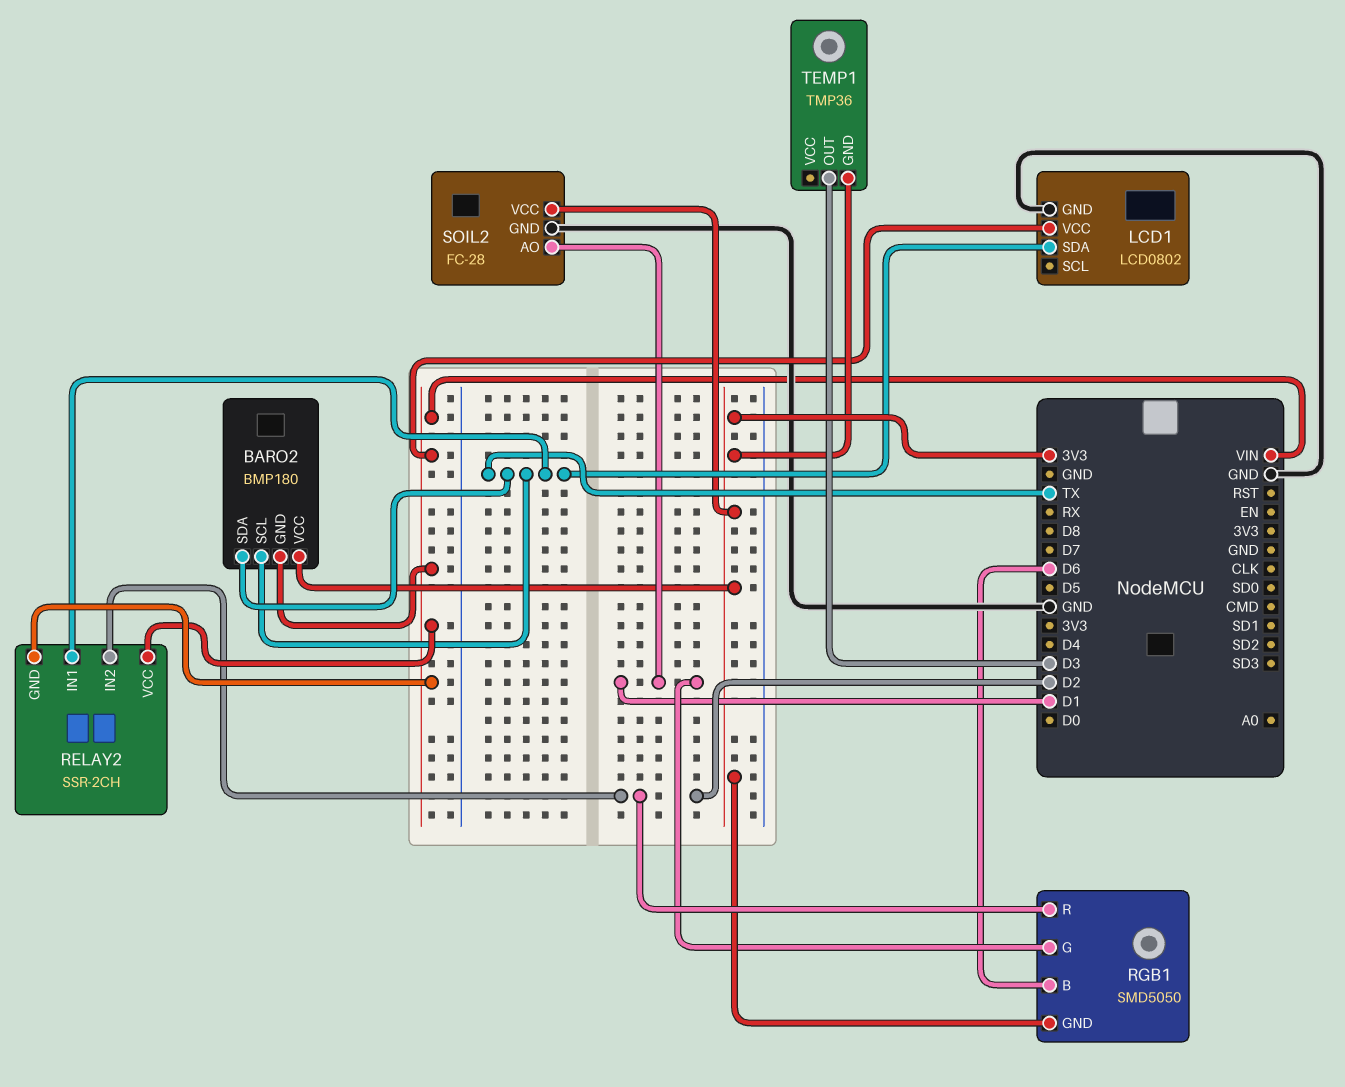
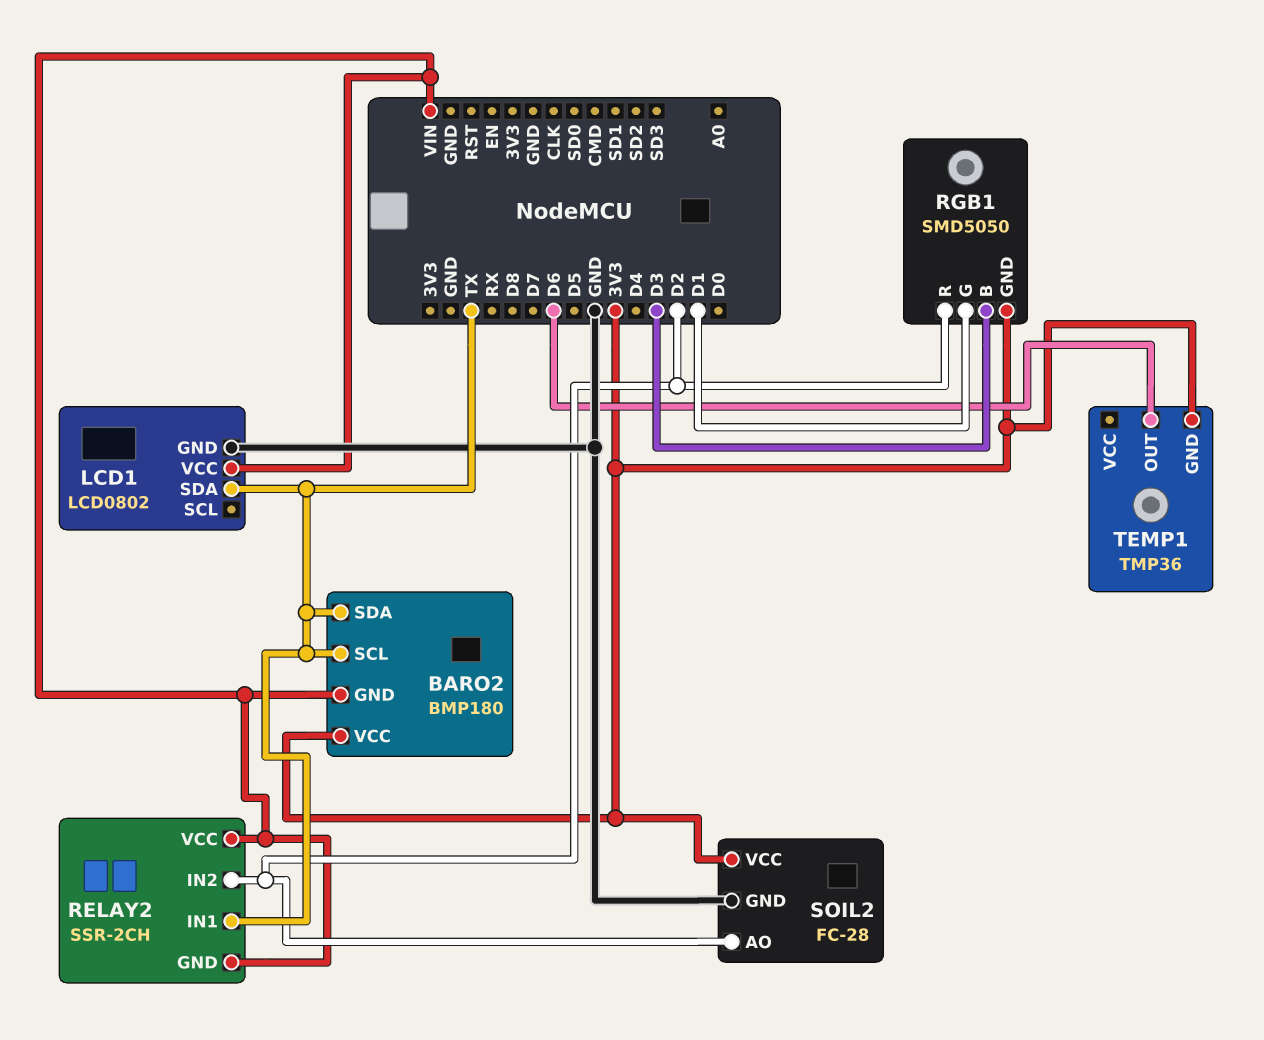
RGB1 pin B: D6 -> D3
SOIL2 pin AO: D1 -> D2
TEMP1 pin OUT: D3 -> D6

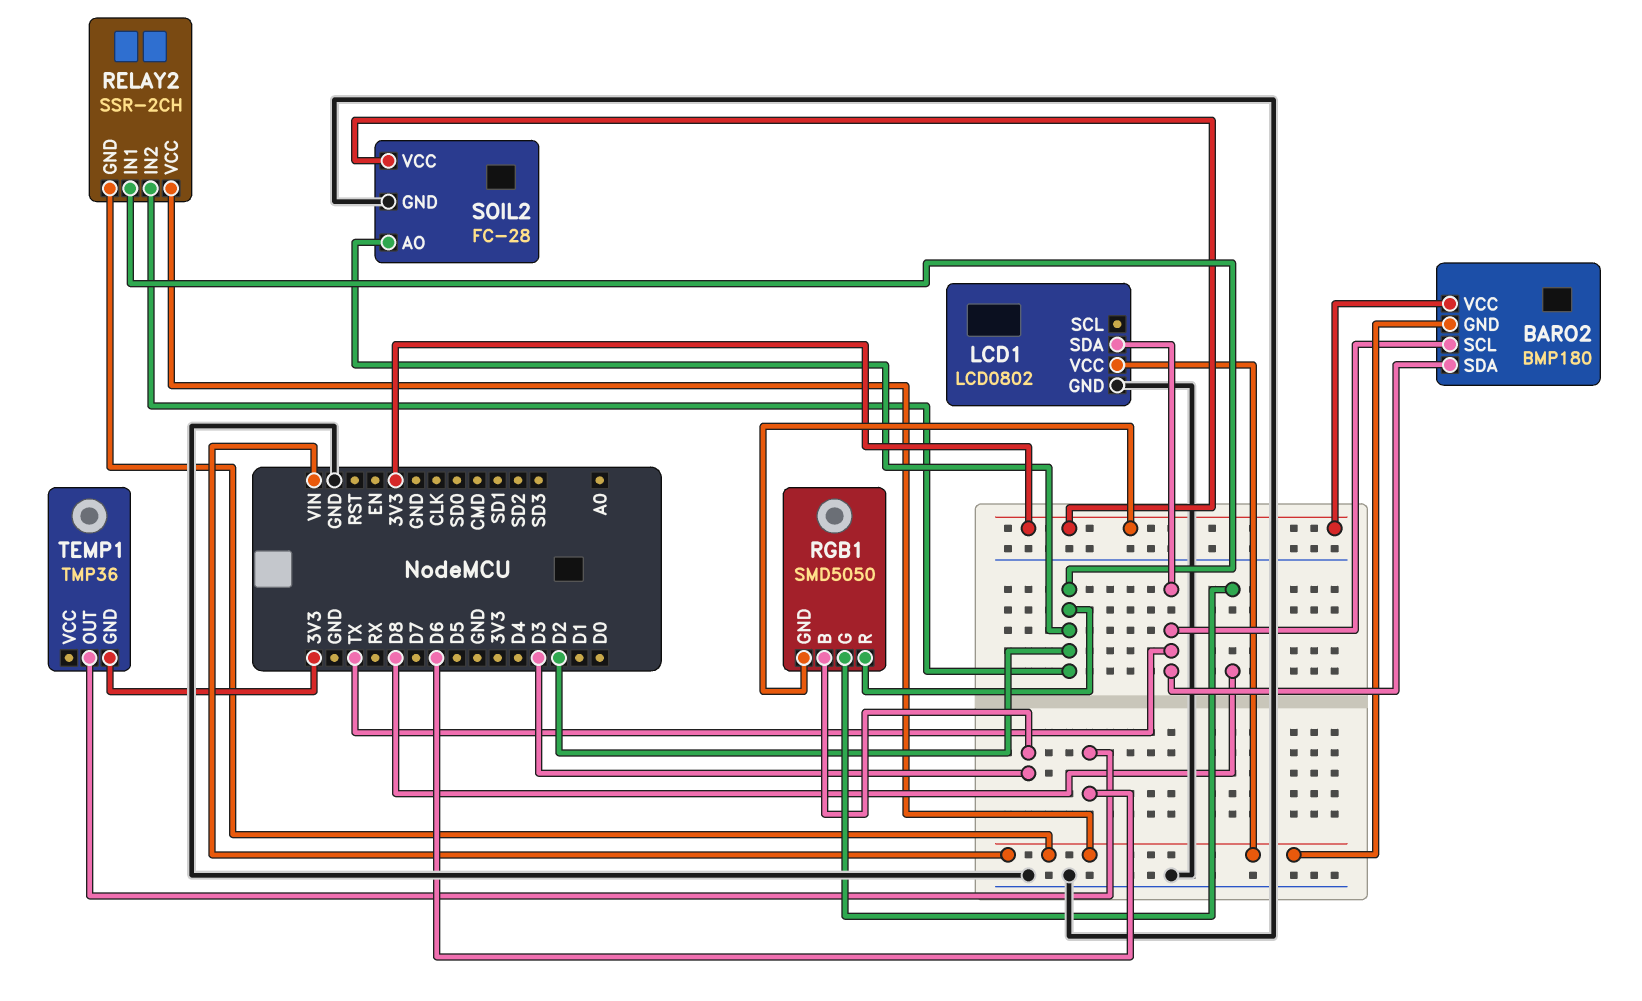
RELAY2 pin IN1: TX -> D2
RGB1 pin G: D1 -> D8

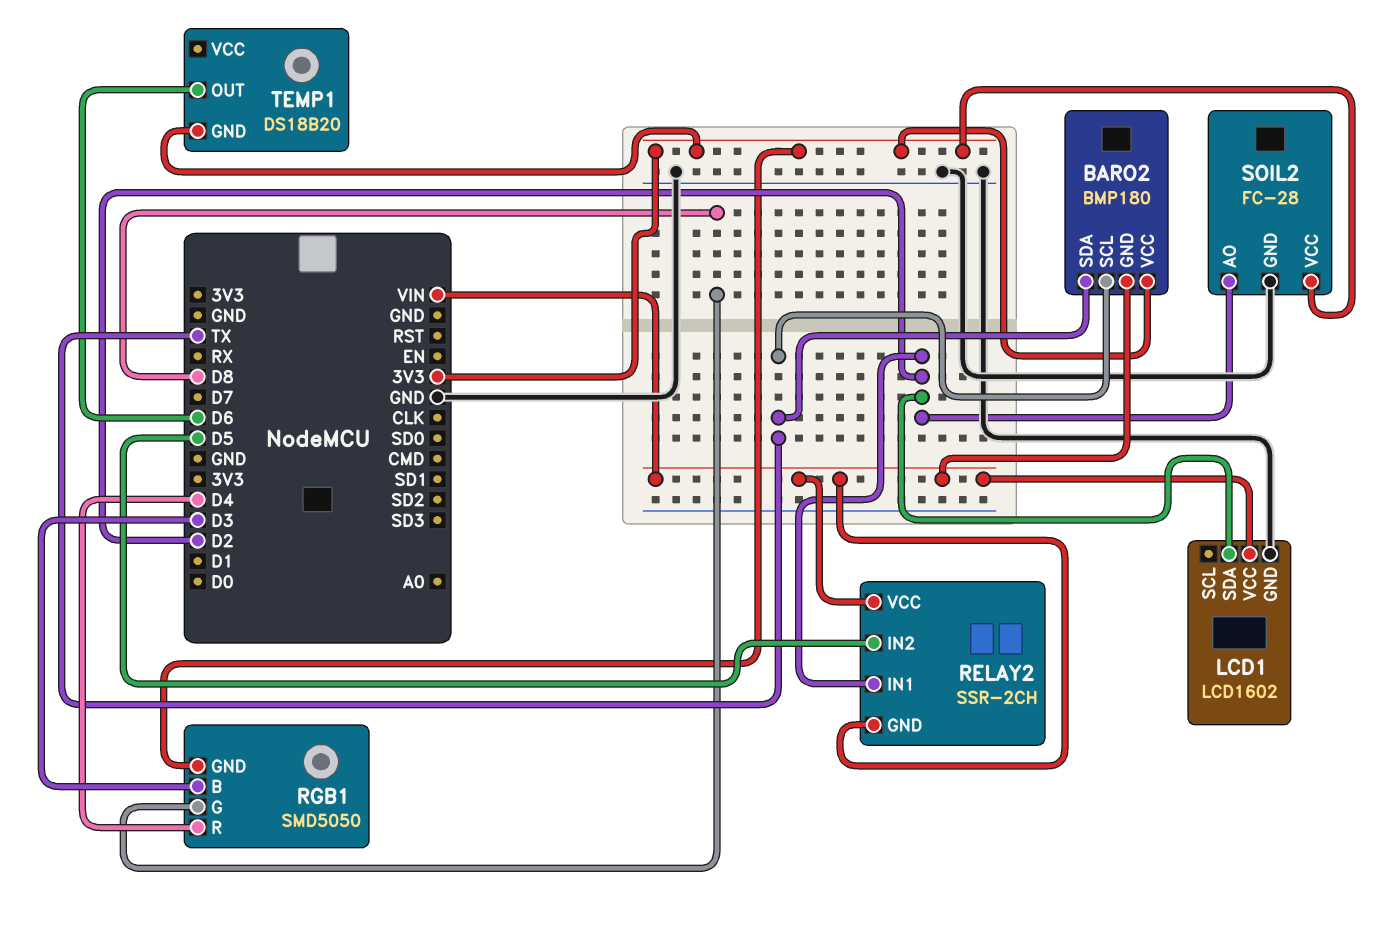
LCD1: LCD0802 -> LCD1602
LCD1 pin SDA: TX -> D2
RELAY2 pin IN2: D2 -> D5
RGB1 pin R: D2 -> D4
TEMP1: TMP36 -> DS18B20

